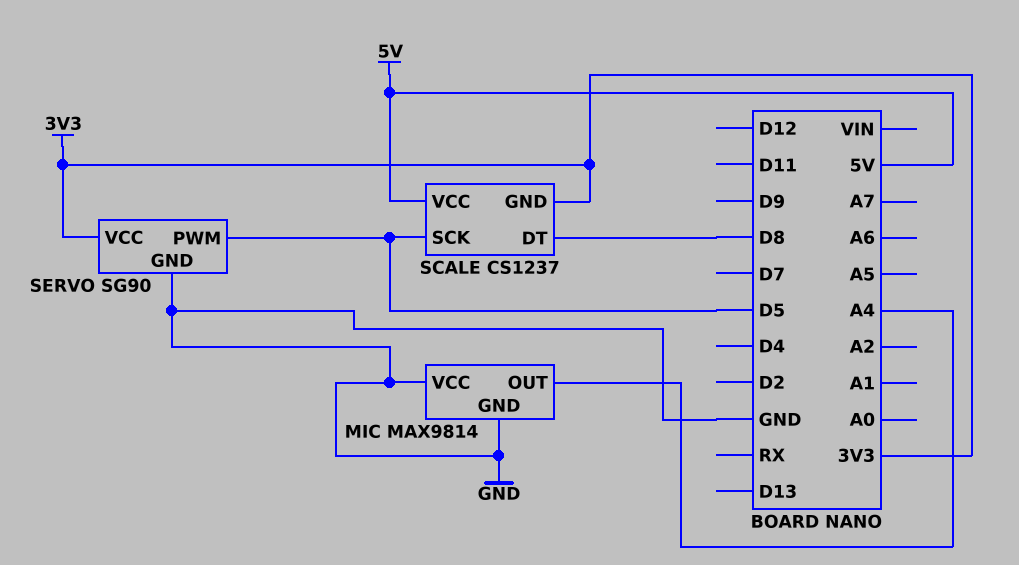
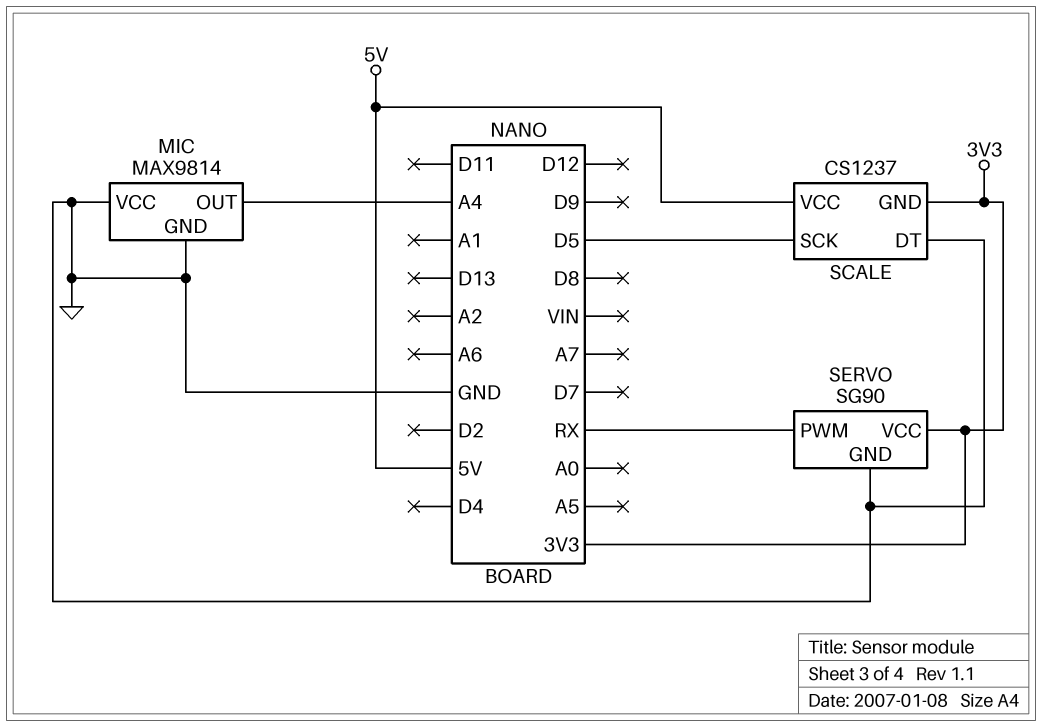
SCALE pin DT: D8 -> GND
SERVO pin PWM: D5 -> RX

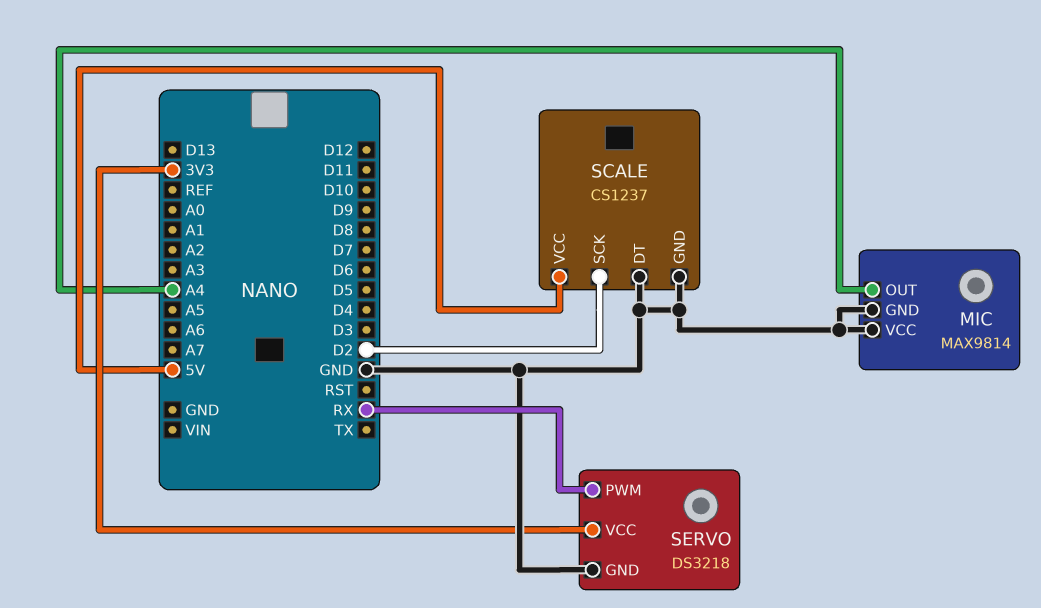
SCALE pin GND: 3V3 -> GND
SCALE pin SCK: D5 -> D2
SERVO: SG90 -> DS3218

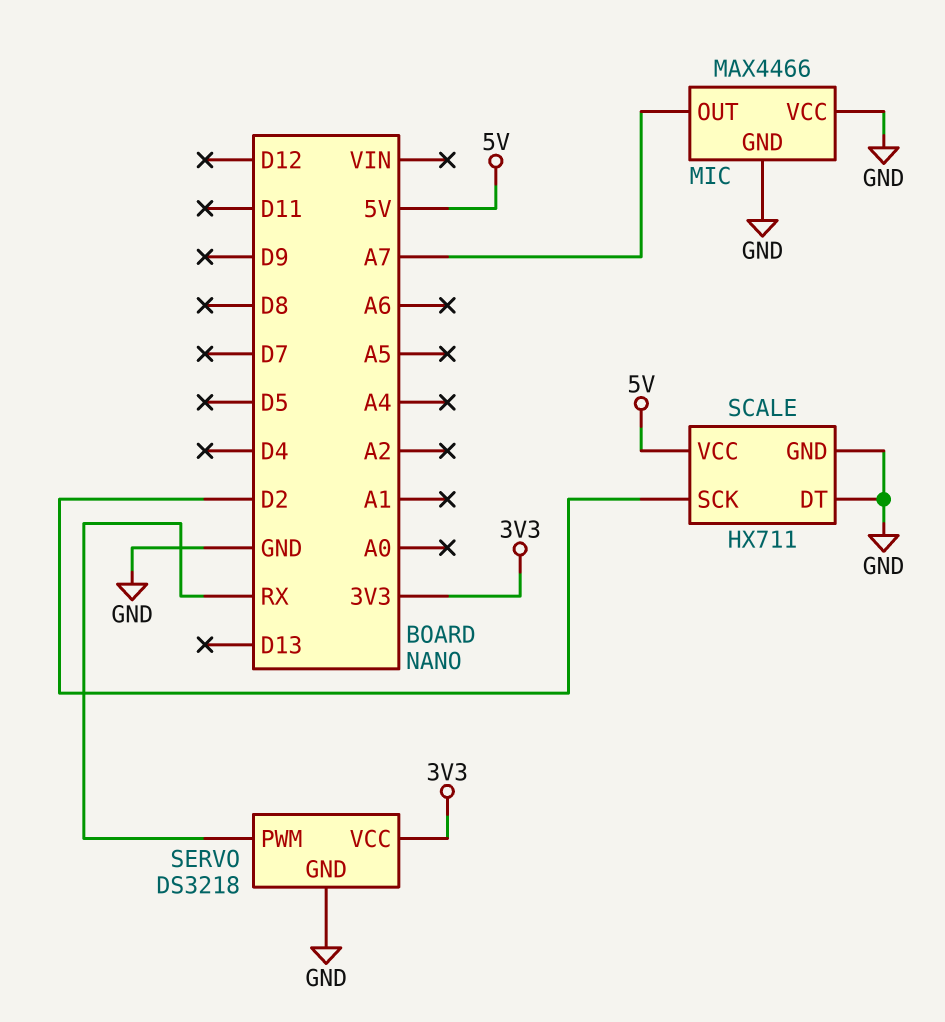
MIC: MAX9814 -> MAX4466
MIC pin OUT: A4 -> A7
SCALE: CS1237 -> HX711

